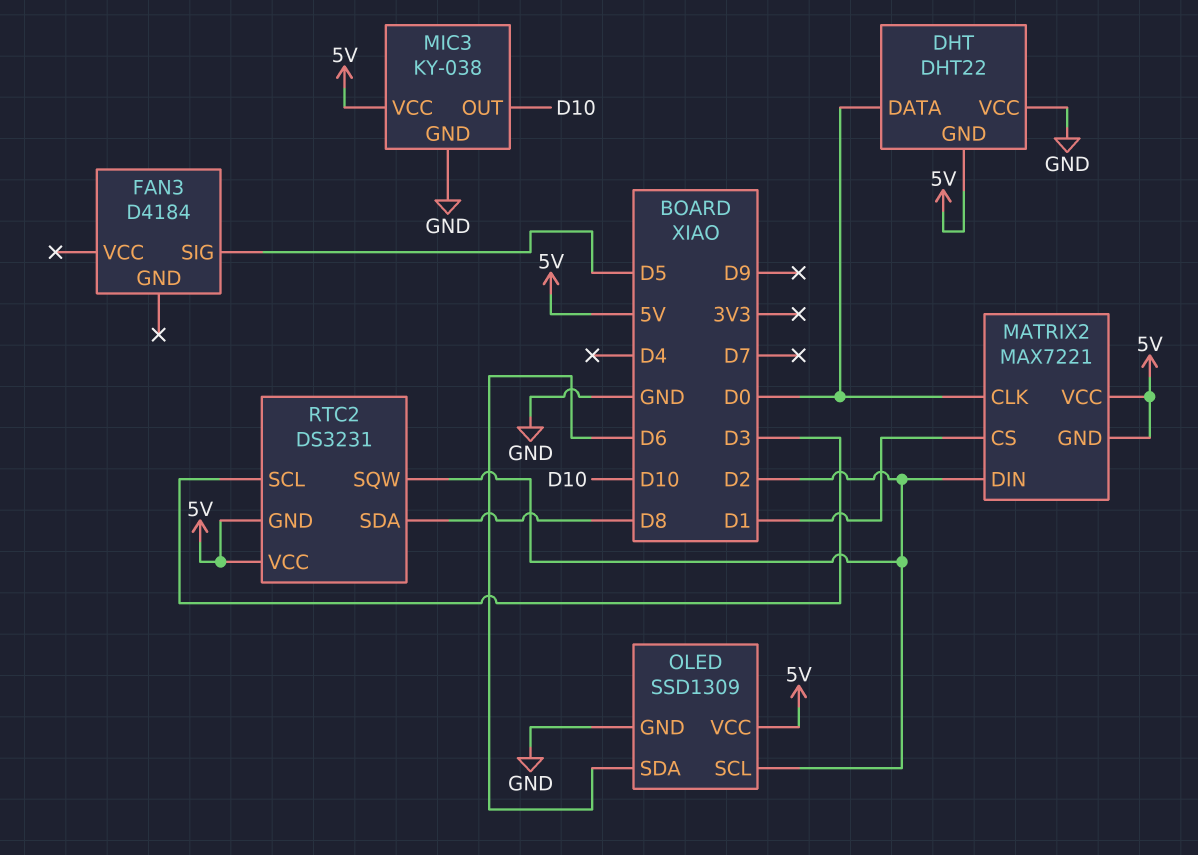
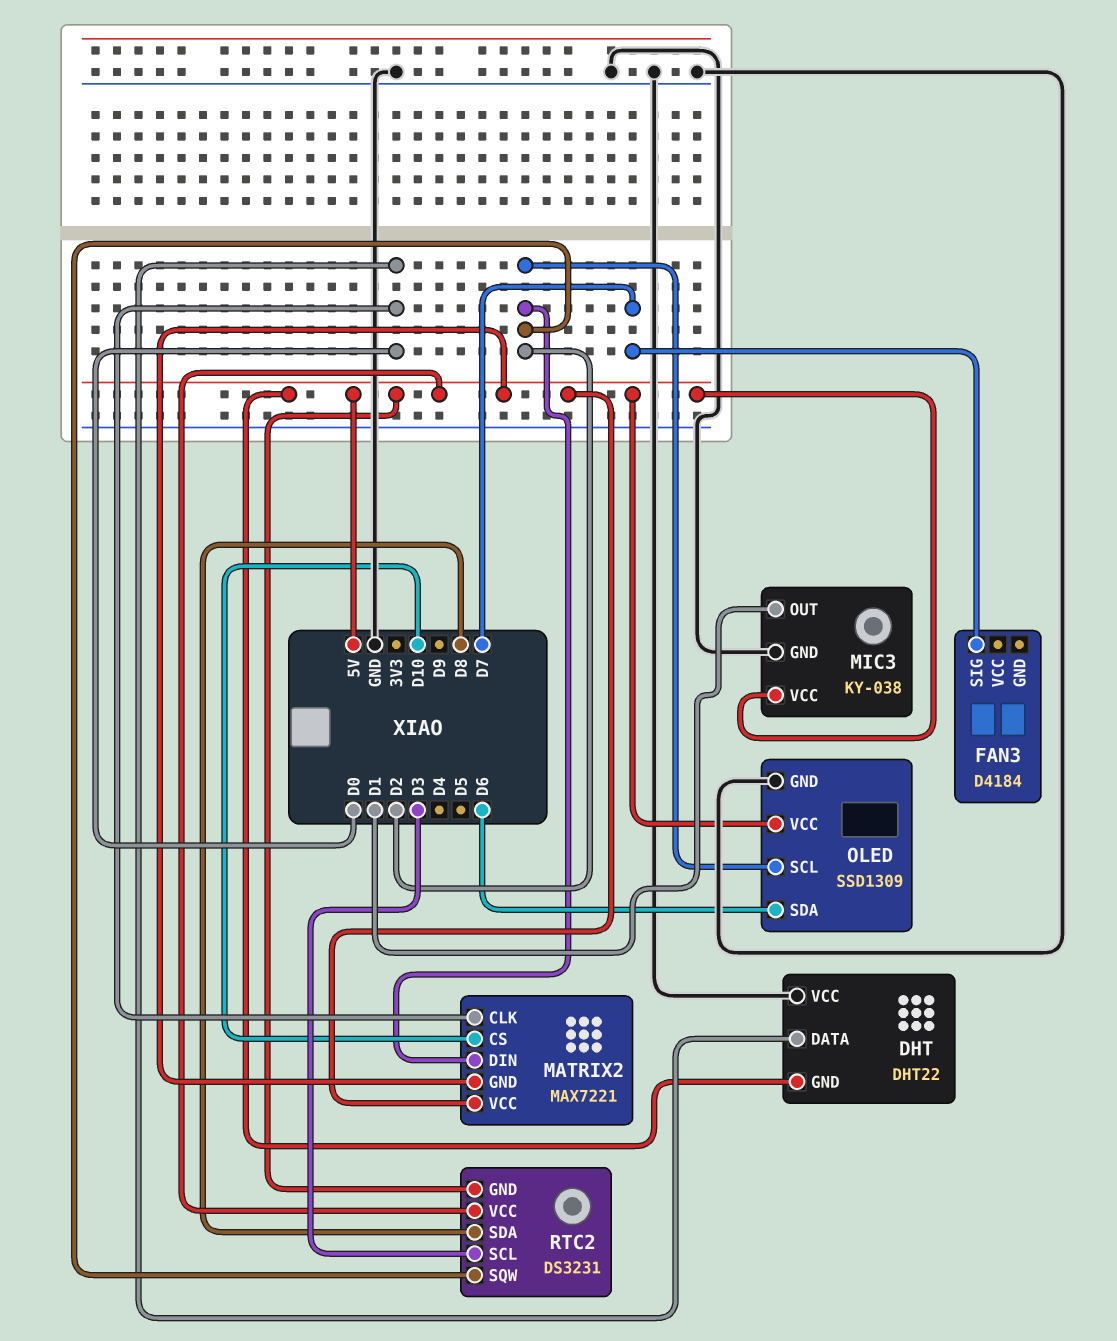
FAN3 pin SIG: D5 -> D7
MATRIX2 pin CS: D1 -> D10
MIC3 pin OUT: D10 -> D1

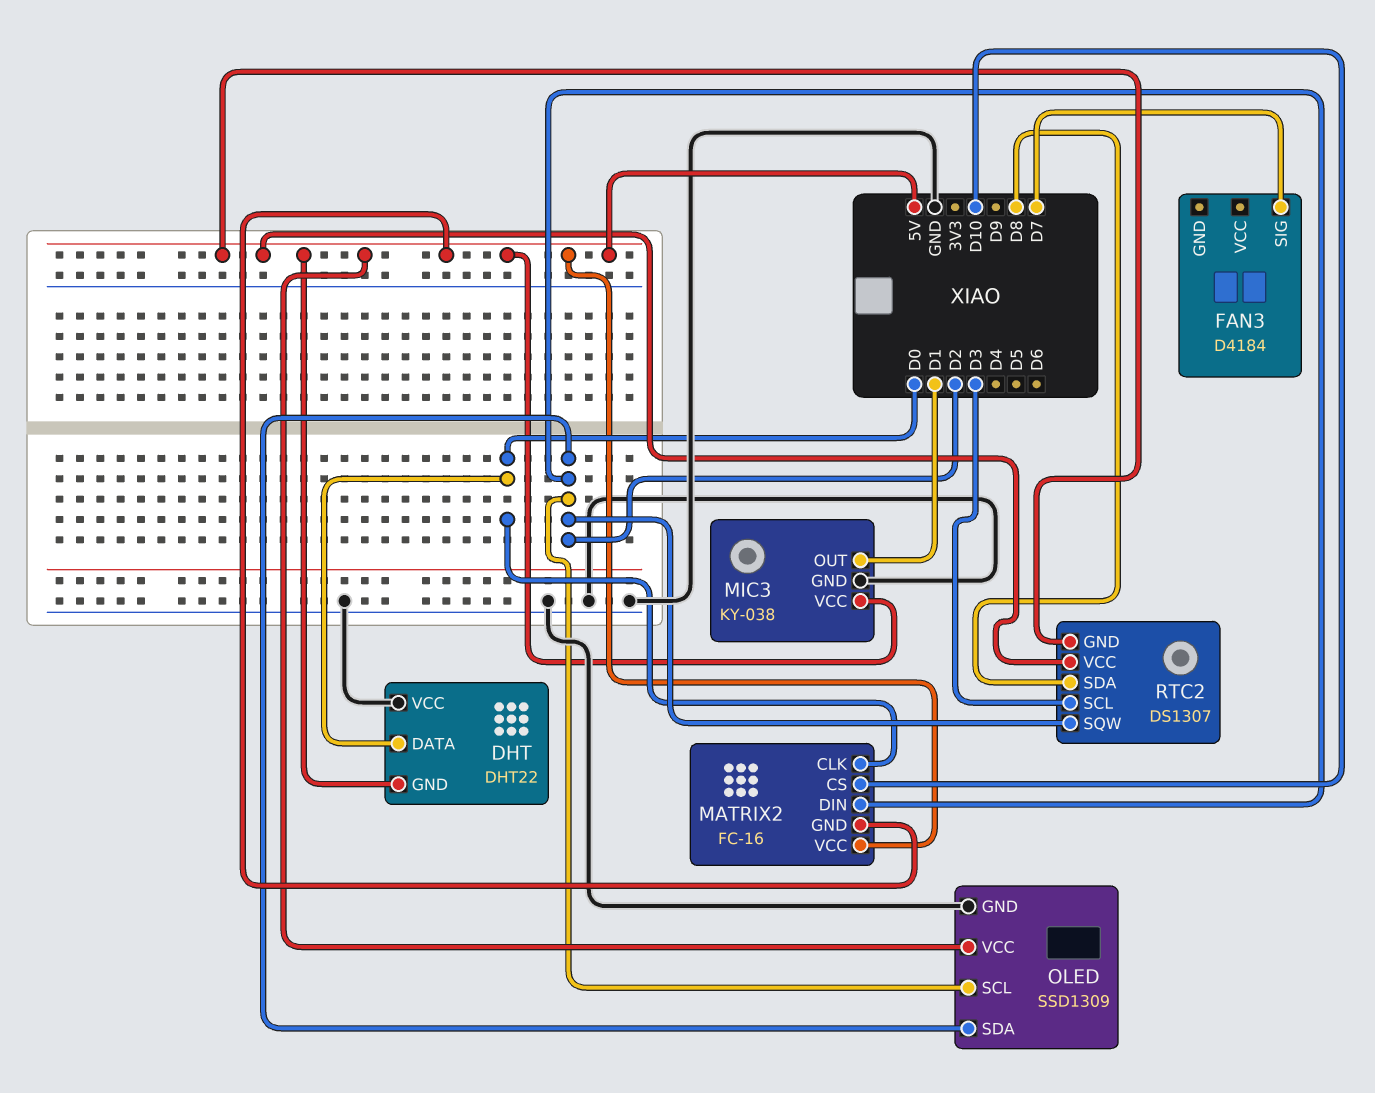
MATRIX2: MAX7221 -> FC-16
OLED pin SDA: D6 -> D2
RTC2: DS3231 -> DS1307

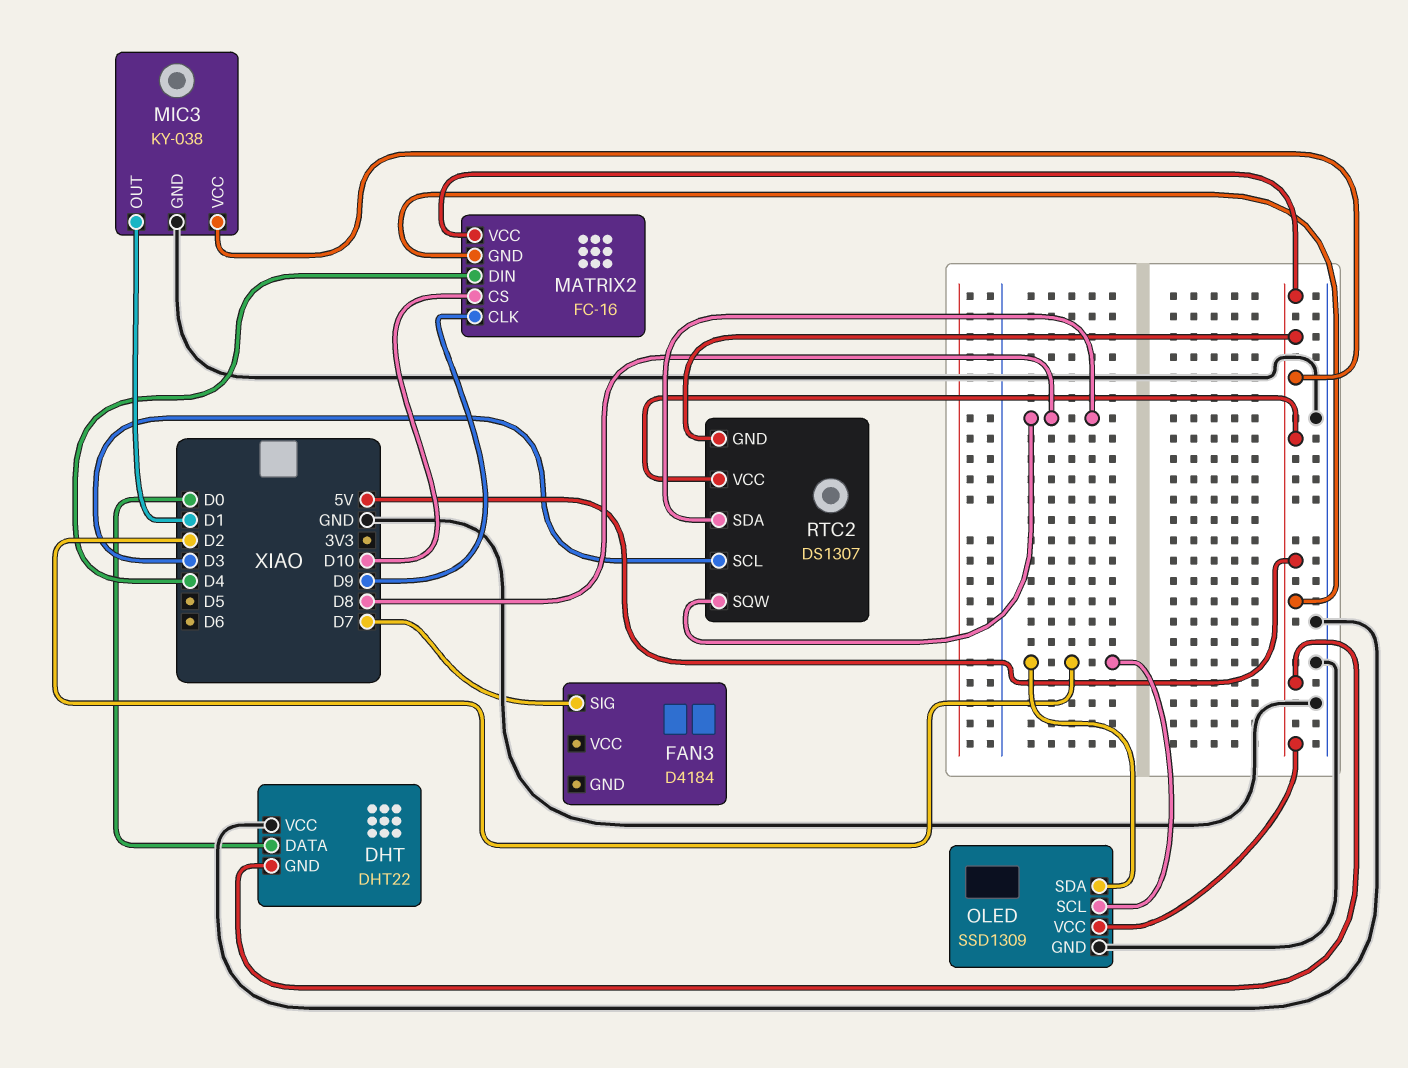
MATRIX2 pin CLK: D0 -> D9
MATRIX2 pin DIN: D2 -> D4
RTC2 pin SQW: D2 -> D8

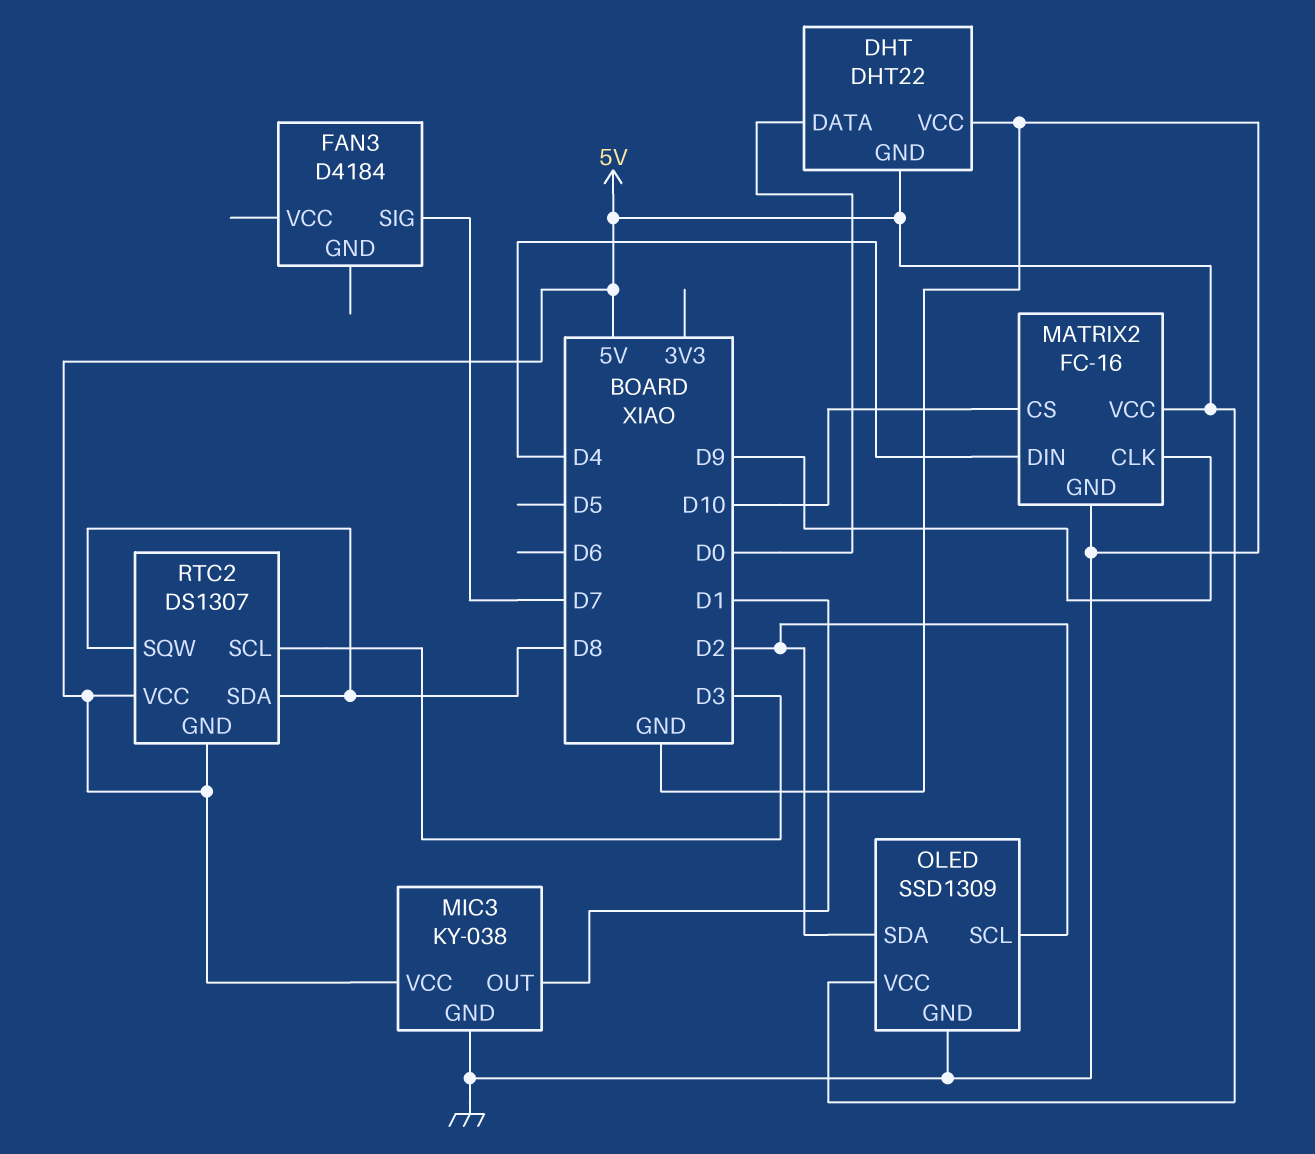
MATRIX2 pin GND: 5V -> GND

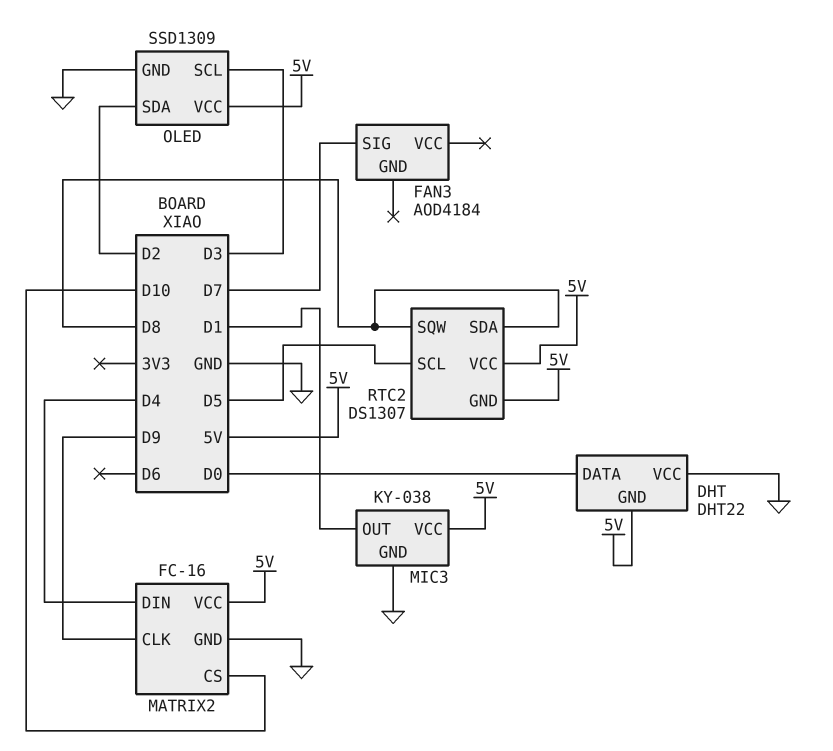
FAN3: D4184 -> AOD4184
OLED pin SCL: D2 -> D3
RTC2 pin SCL: D3 -> D5

